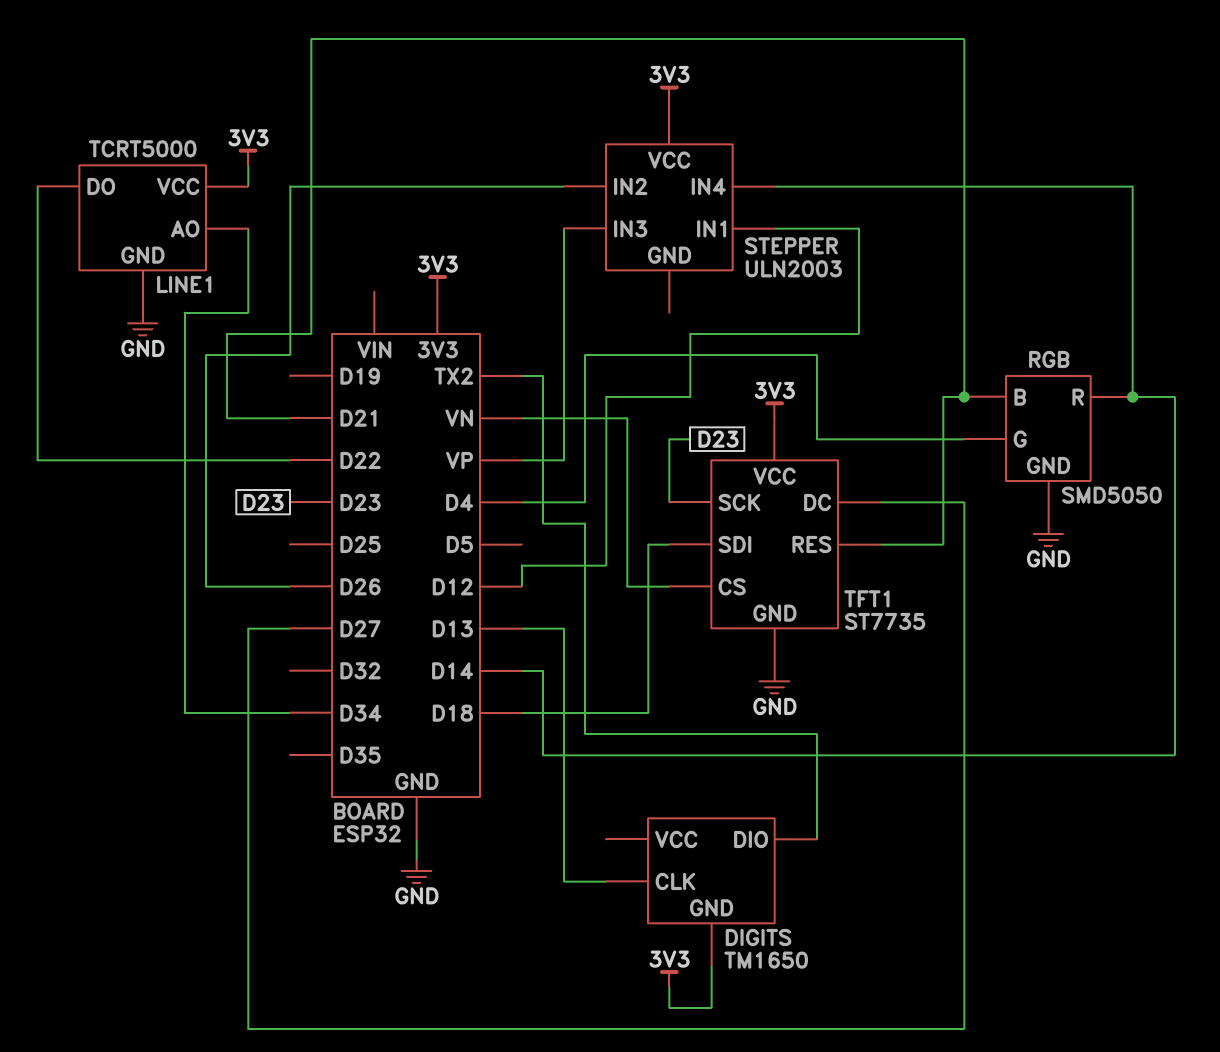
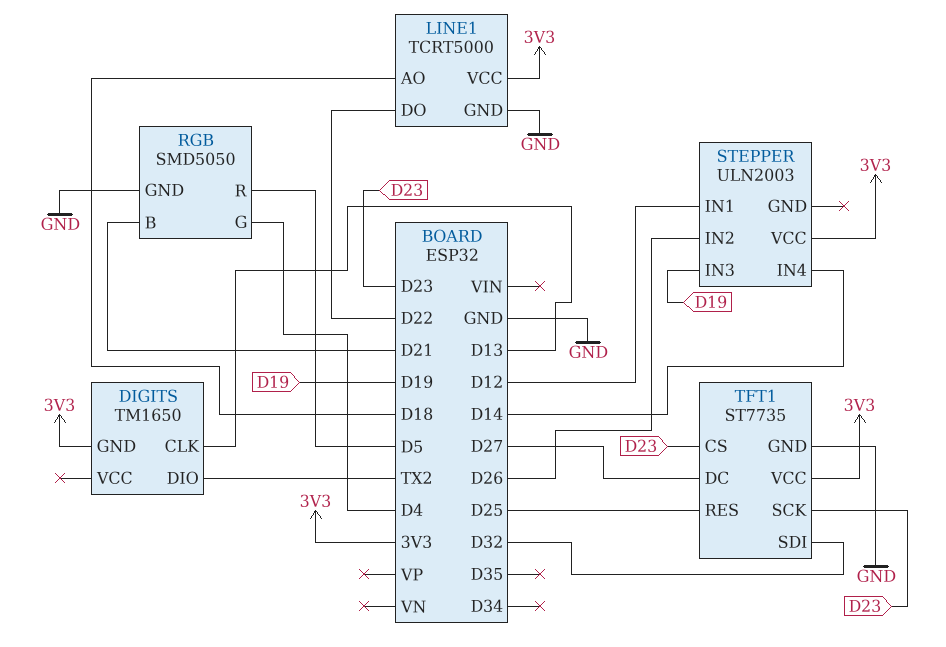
LINE1 pin AO: D34 -> D18
RGB pin R: D14 -> D5
STEPPER pin IN3: VP -> D19
TFT1 pin CS: VN -> D23
TFT1 pin RES: D21 -> D25
TFT1 pin SDI: D18 -> D32

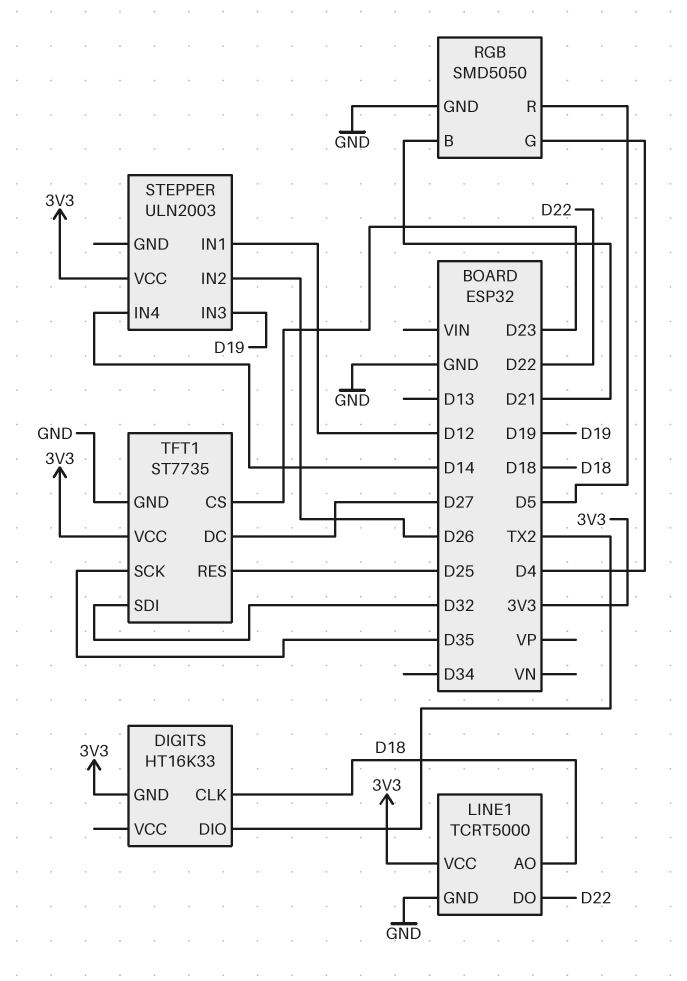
DIGITS: TM1650 -> HT16K33
DIGITS pin CLK: D13 -> D18
TFT1 pin SCK: D23 -> D35

